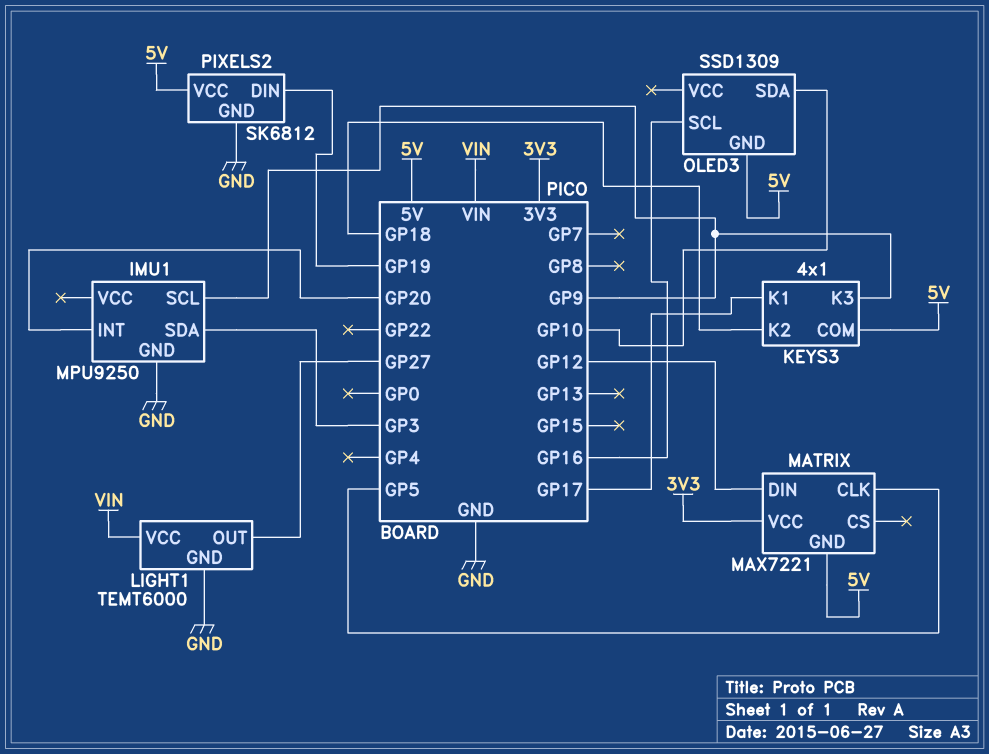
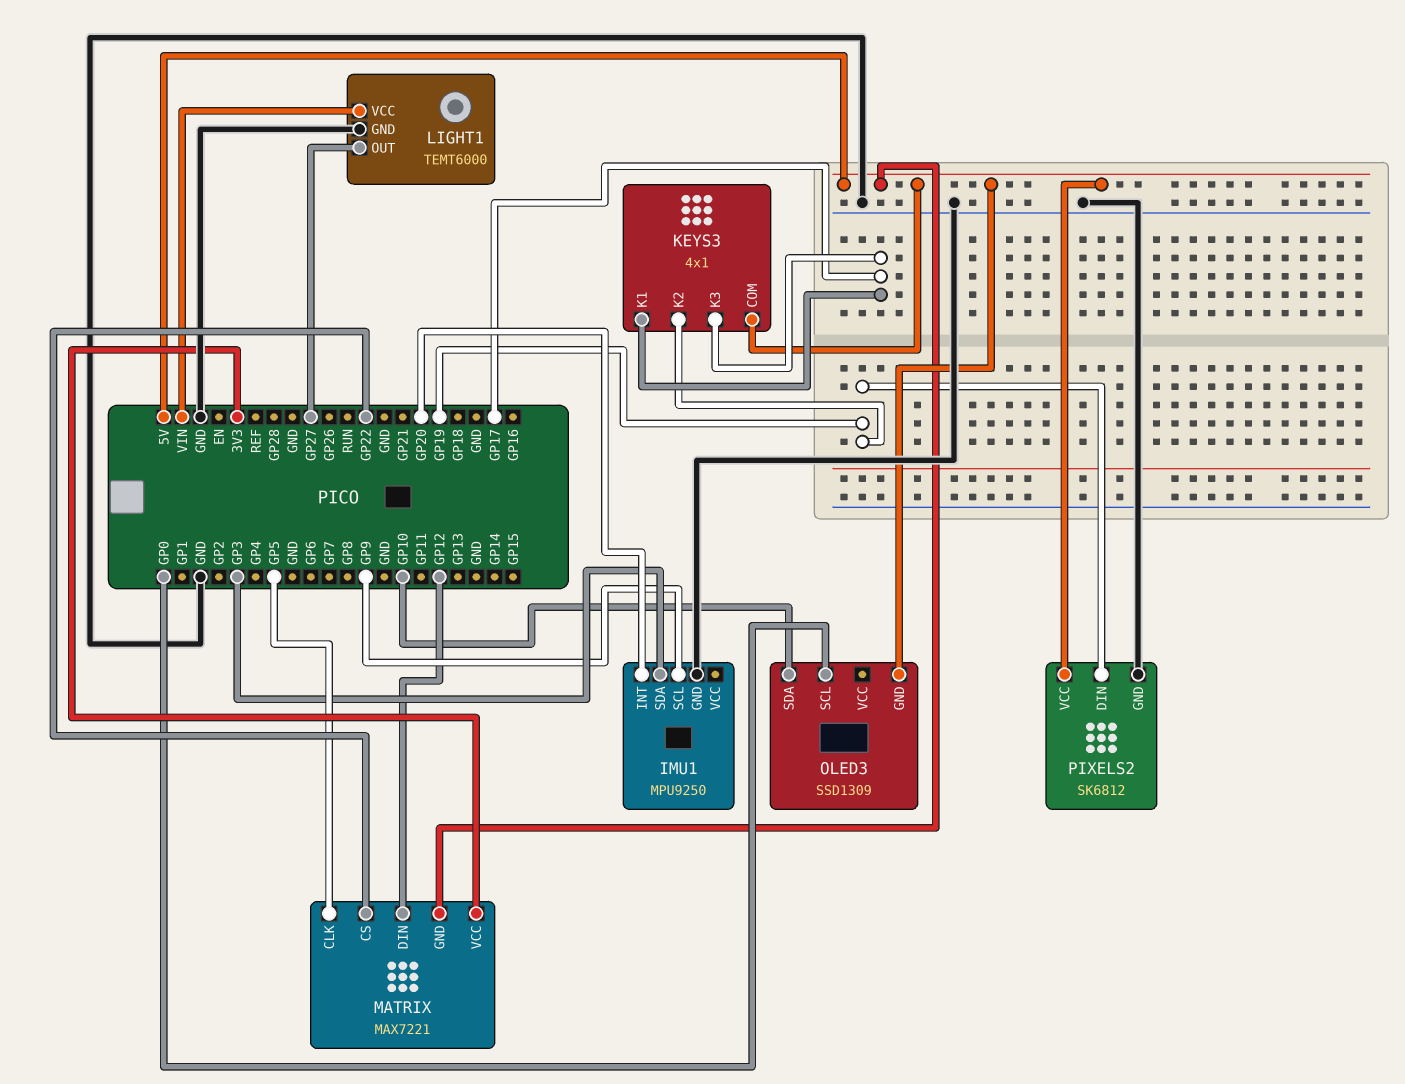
KEYS3 pin K2: GP18 -> GP19
KEYS3 pin K3: GP9 -> GP17
MATRIX pin CS: none -> GP22
OLED3 pin SCL: GP16 -> GP0

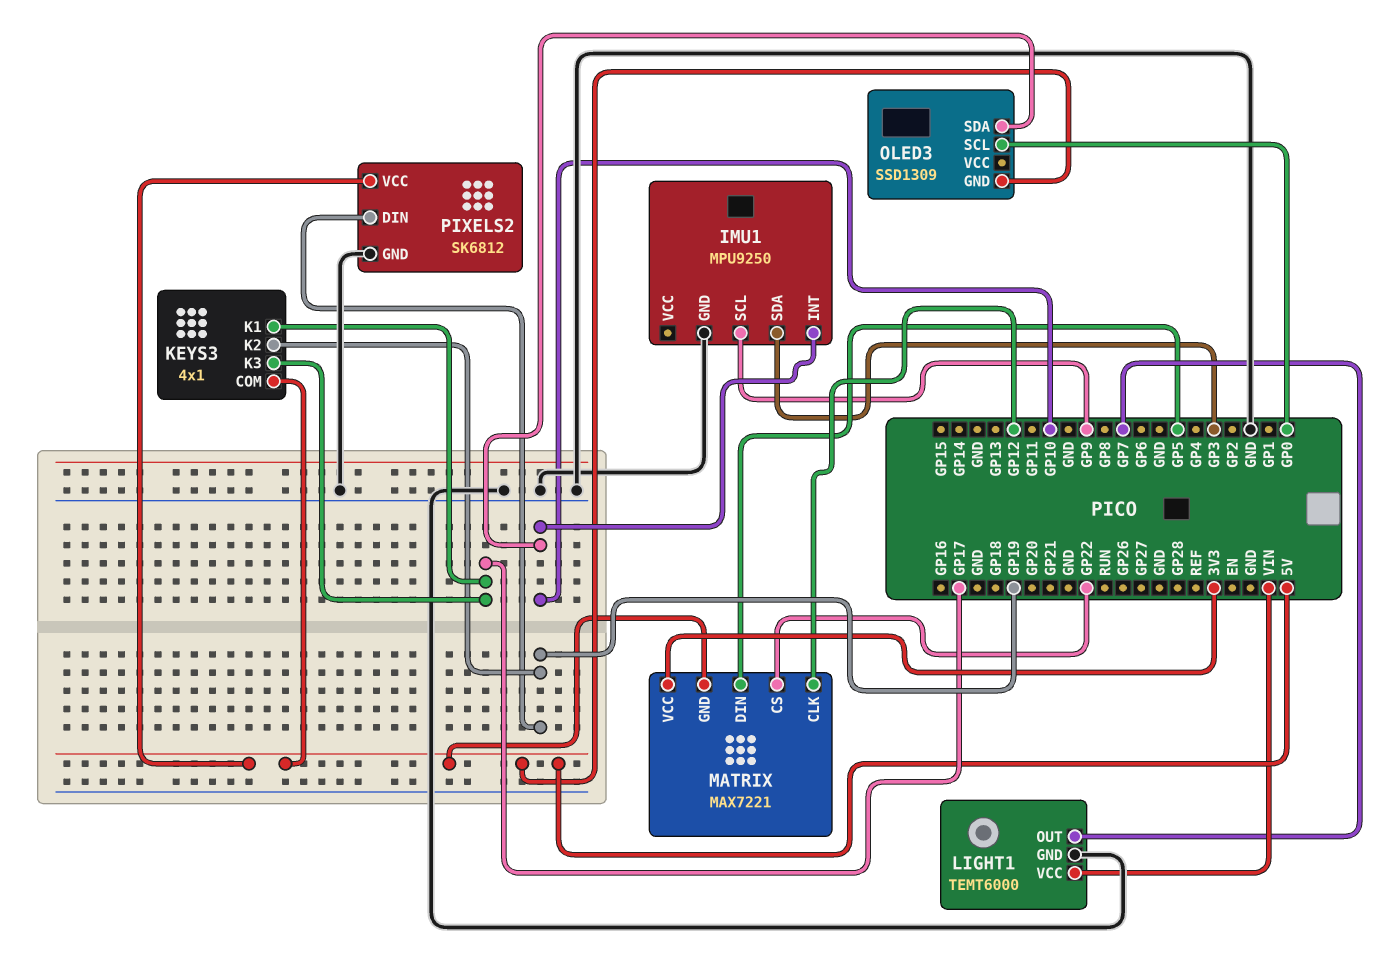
IMU1 pin INT: GP20 -> GP10
LIGHT1 pin OUT: GP27 -> GP7
MATRIX pin CLK: GP5 -> GP12
MATRIX pin DIN: GP12 -> GP5

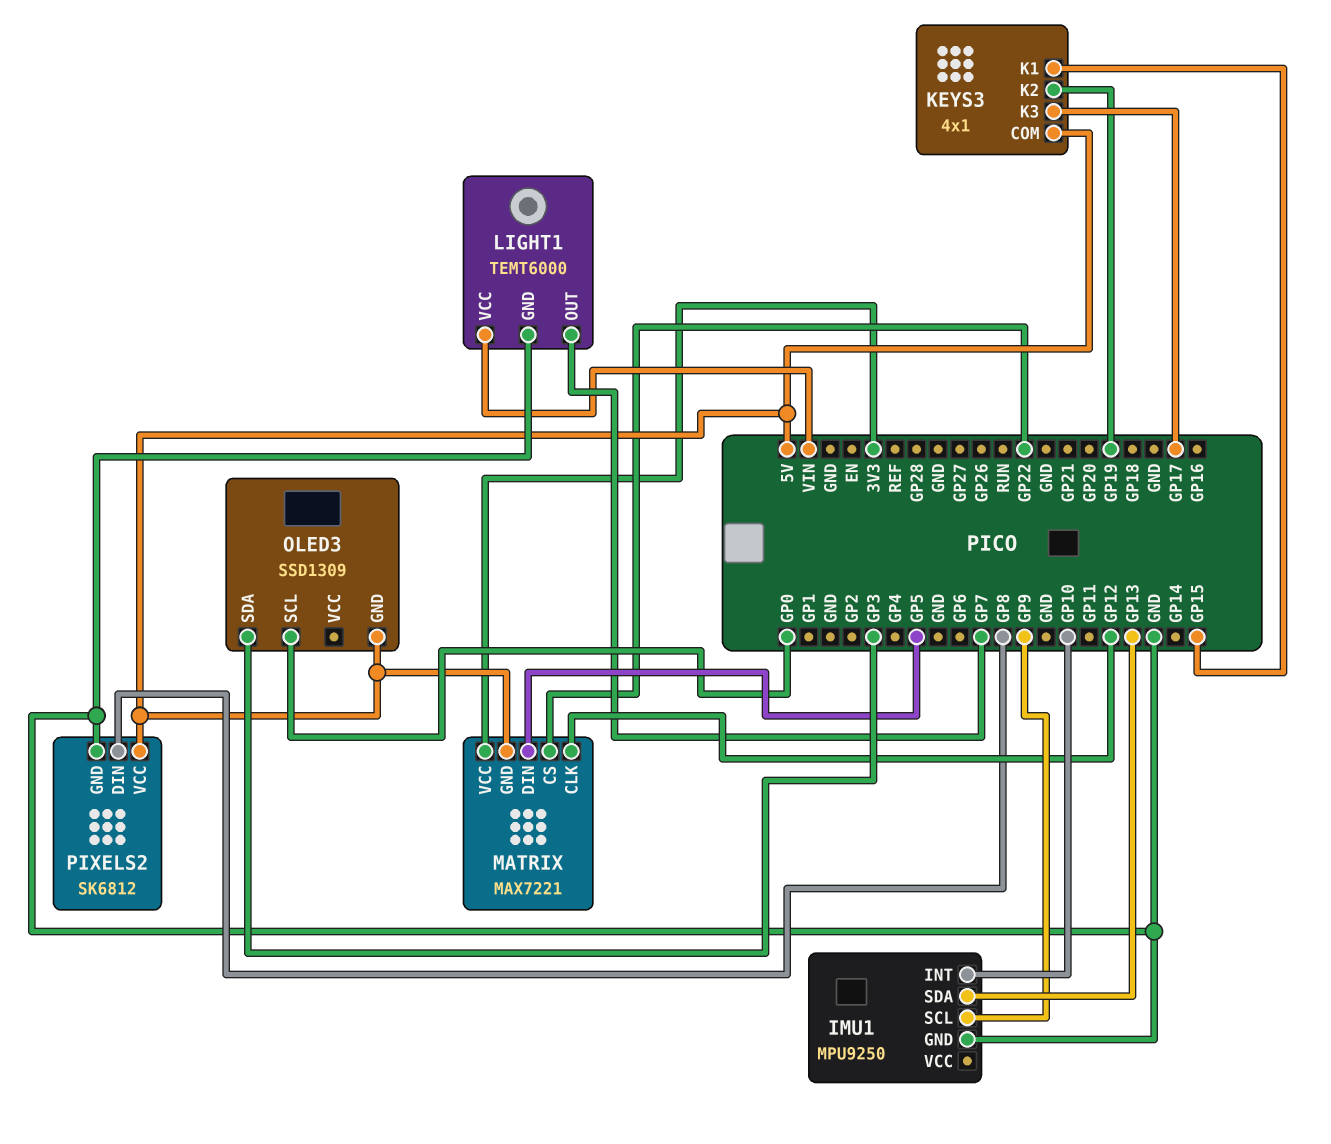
IMU1 pin SDA: GP3 -> GP13
KEYS3 pin K1: GP17 -> GP15
OLED3 pin SDA: GP10 -> GP3
PIXELS2 pin DIN: GP19 -> GP8

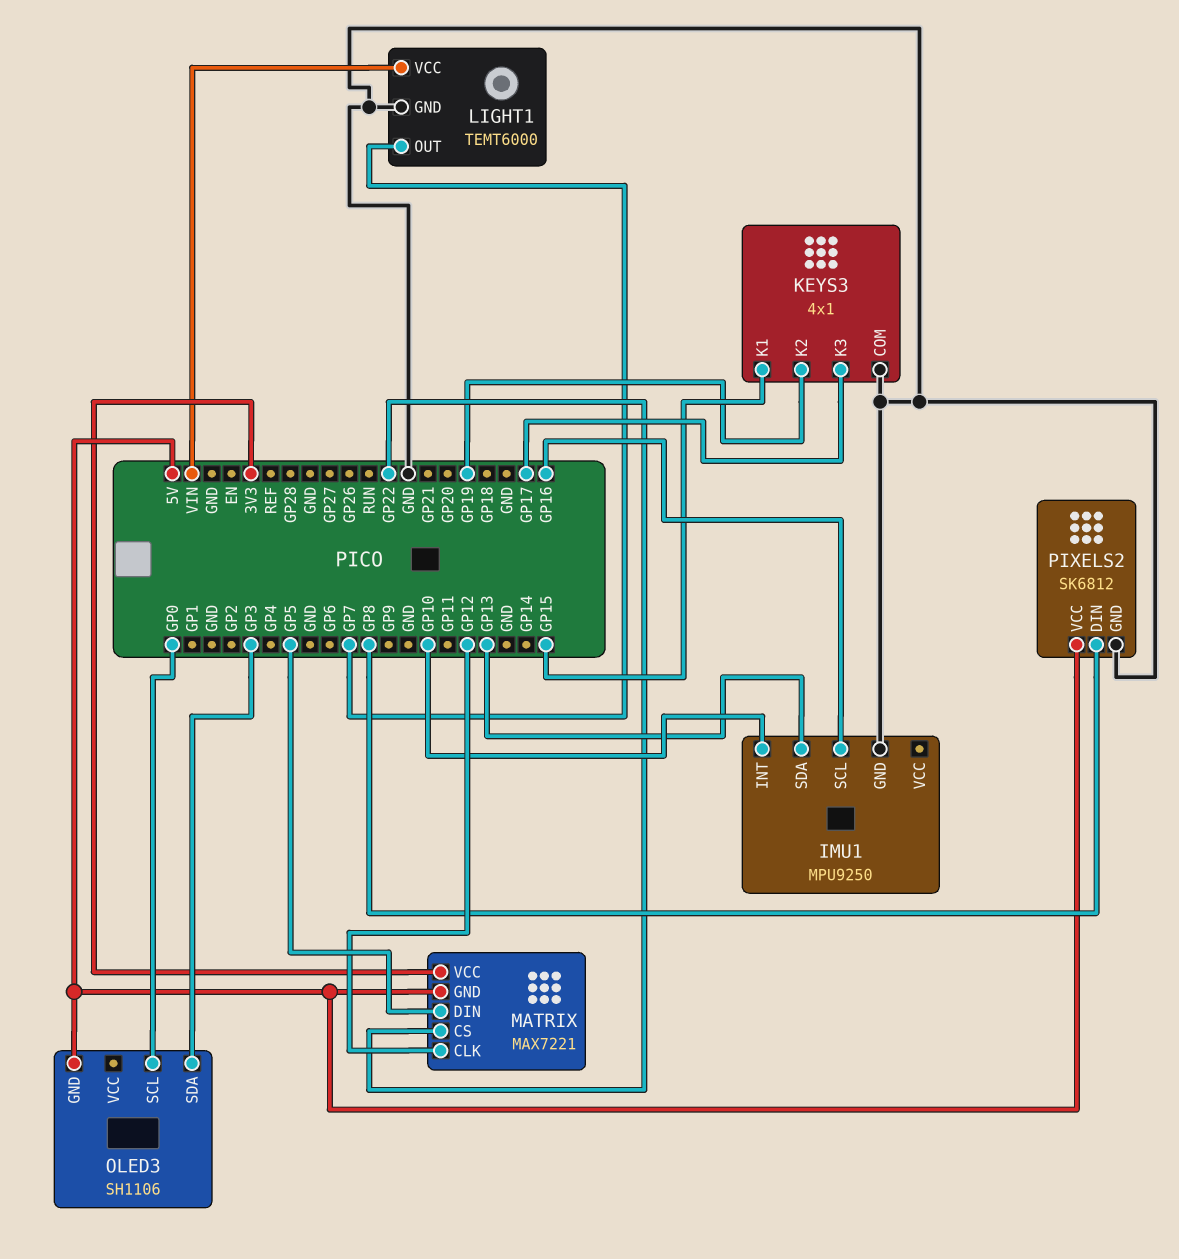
IMU1 pin SCL: GP9 -> GP16
KEYS3 pin COM: 5V -> GND
OLED3: SSD1309 -> SH1106

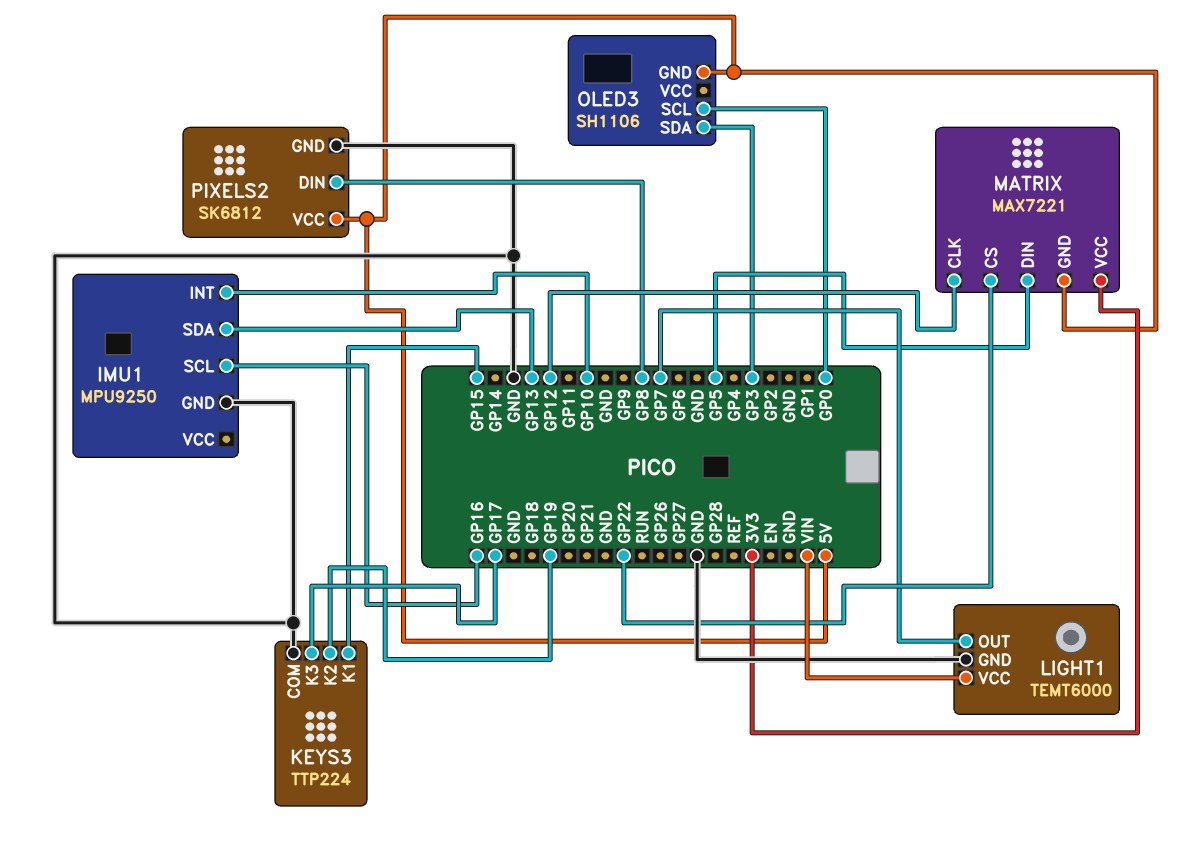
KEYS3: 4x1 -> TTP224

